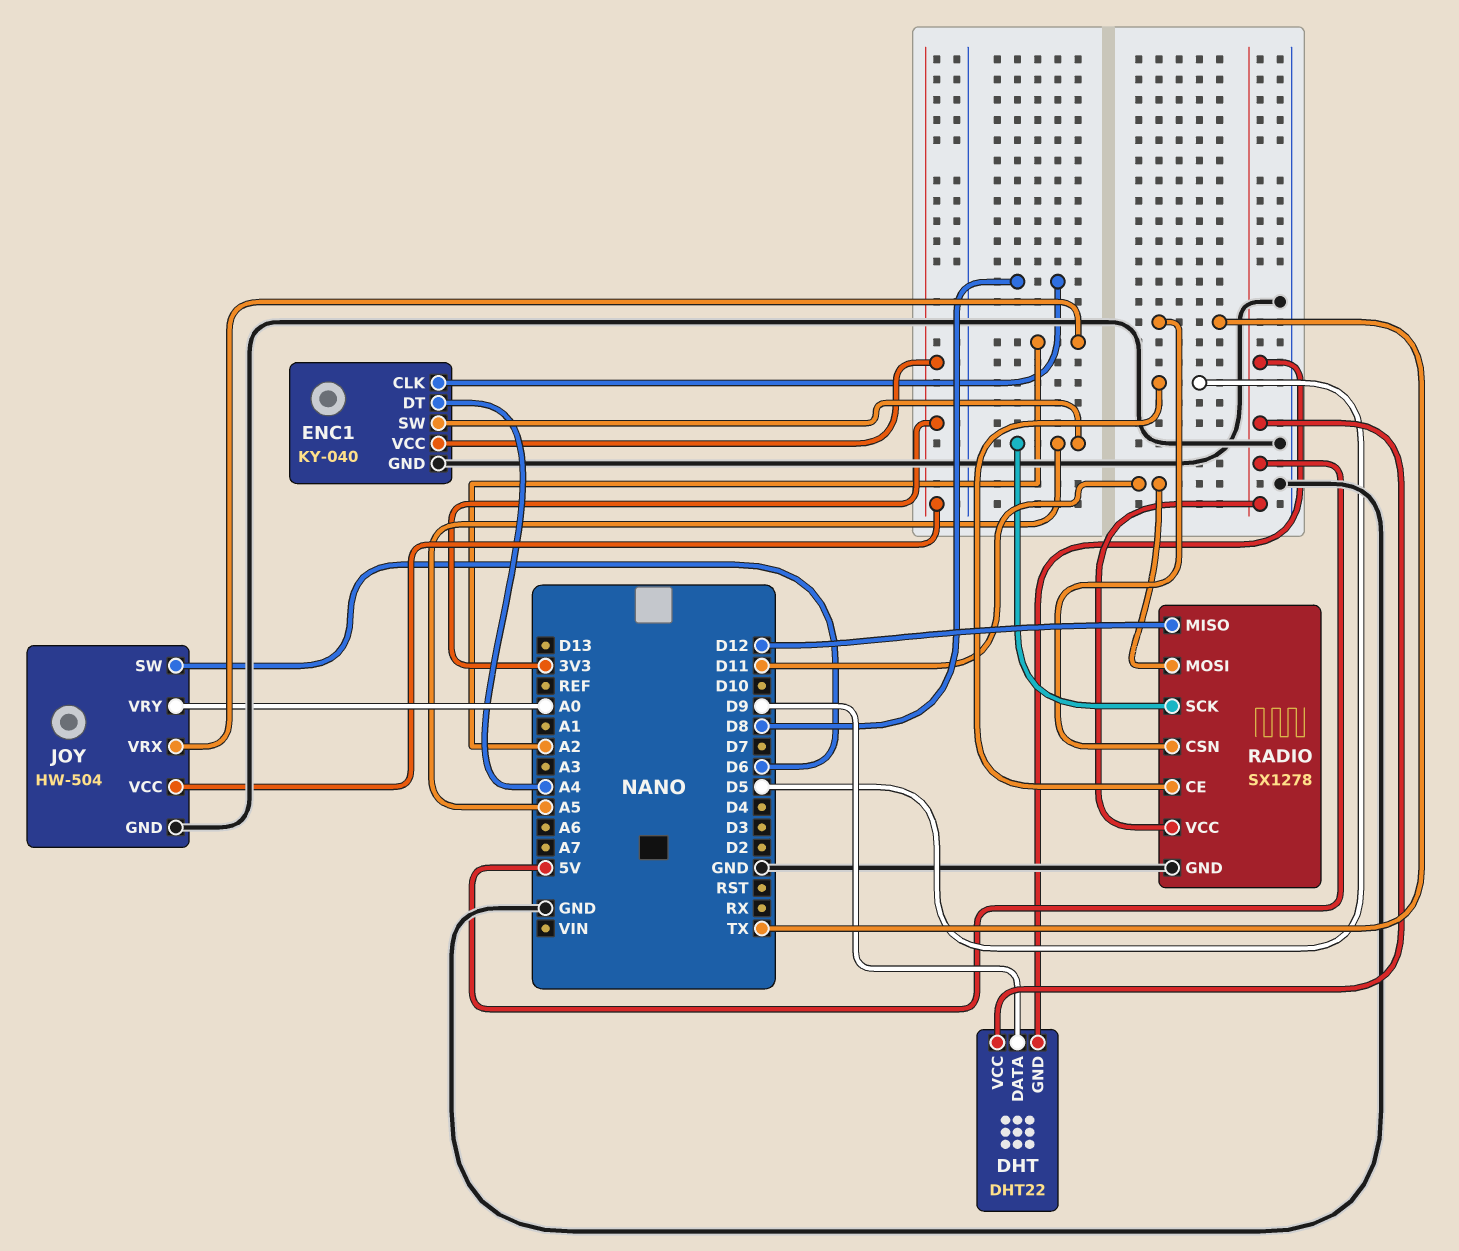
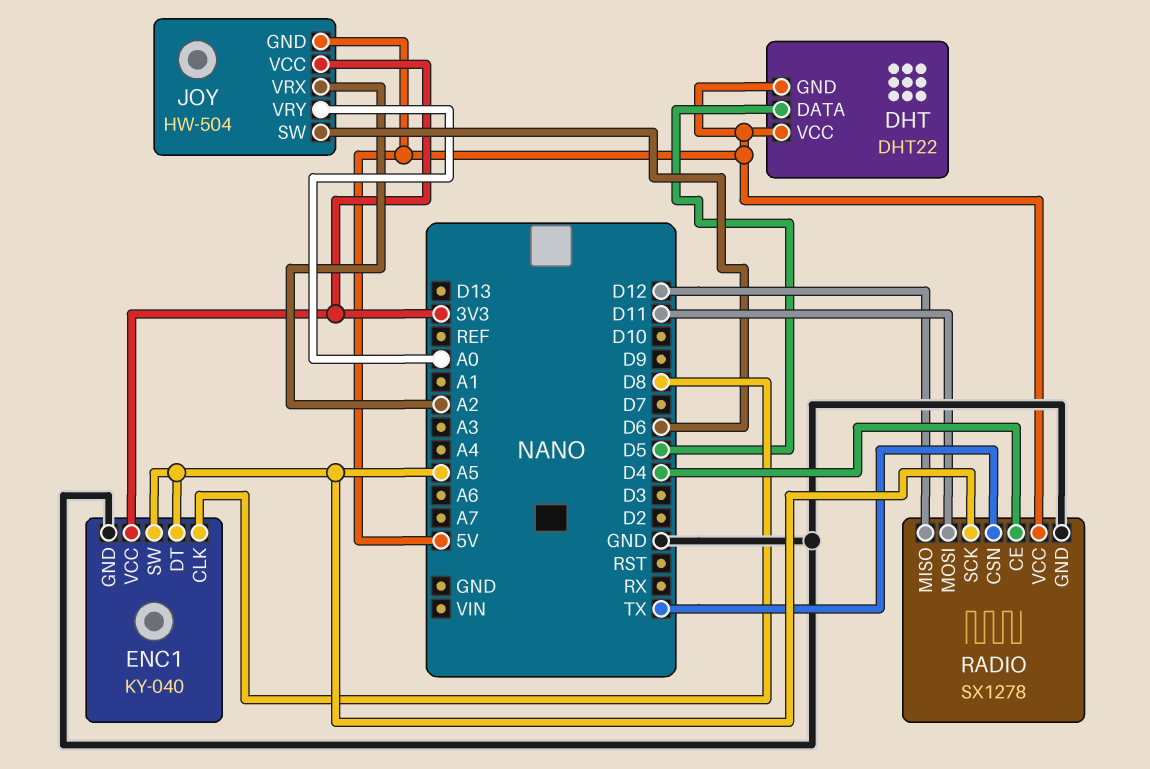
DHT pin DATA: D9 -> D5
ENC1 pin DT: A4 -> A5
JOY pin GND: GND -> 5V
RADIO pin CE: D5 -> D4

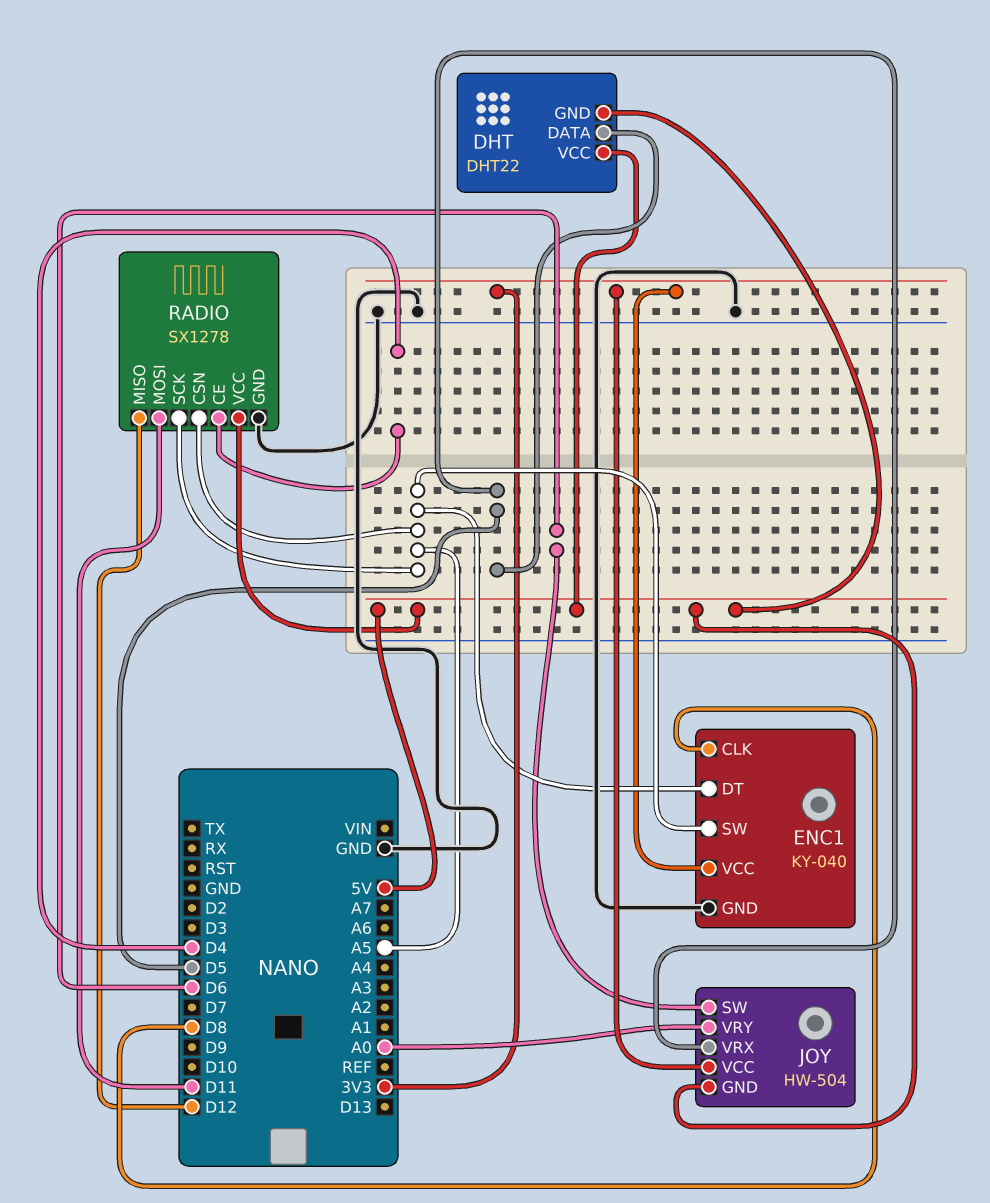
JOY pin VRX: A2 -> D5
RADIO pin CSN: TX -> A5

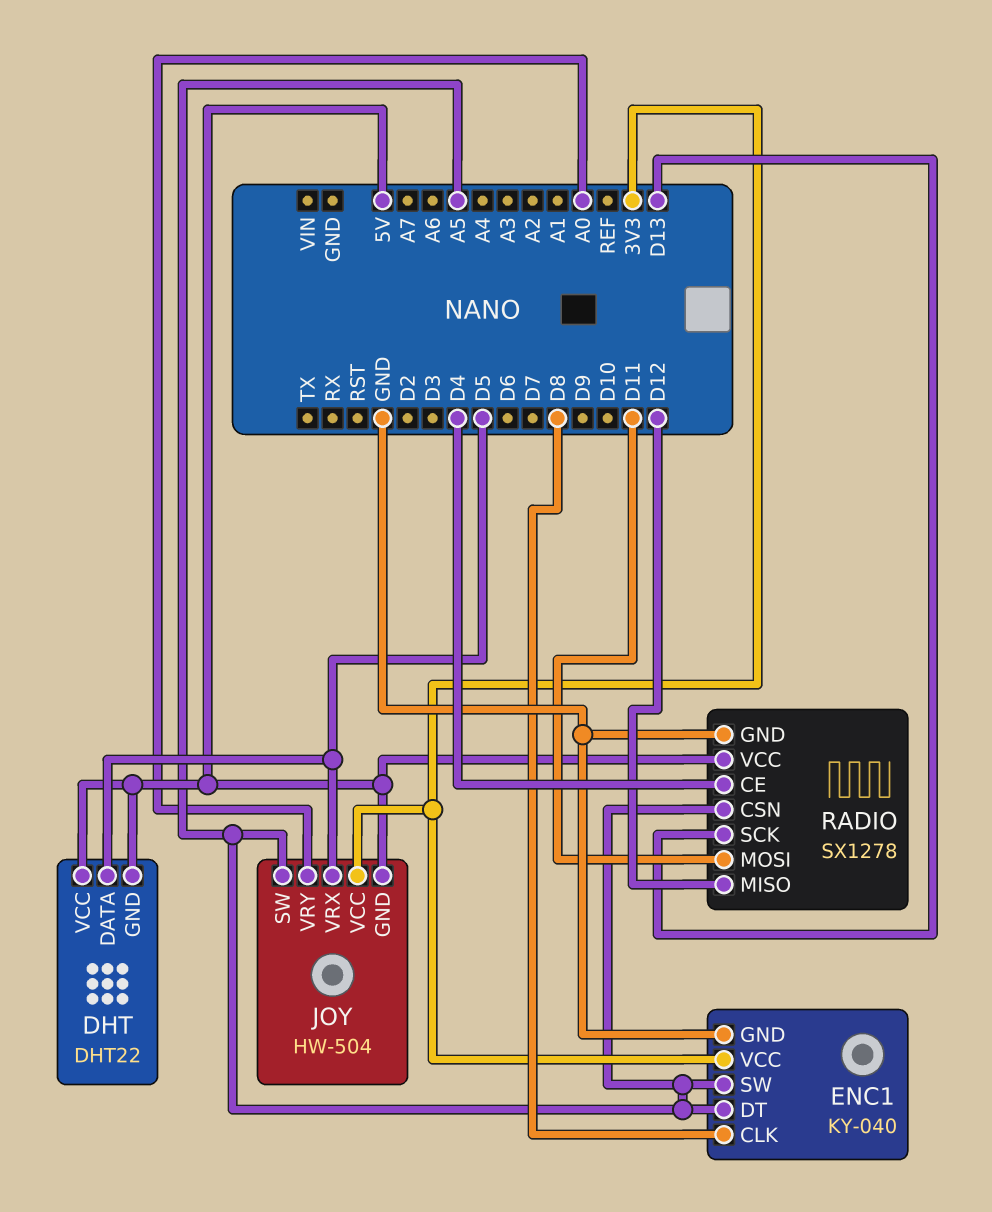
JOY pin SW: D6 -> A5
RADIO pin SCK: A5 -> D13

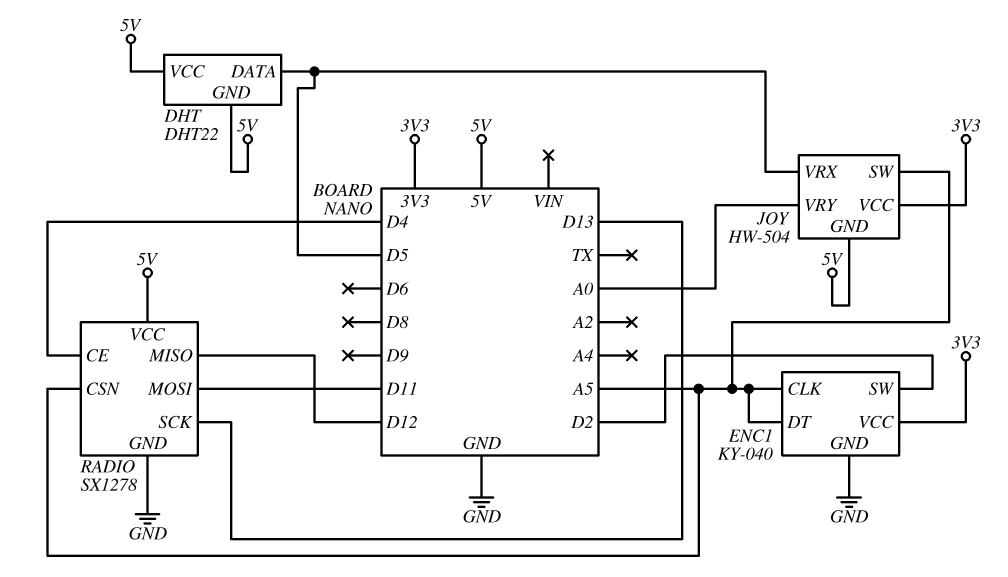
ENC1 pin CLK: D8 -> A5
ENC1 pin SW: A5 -> D2

